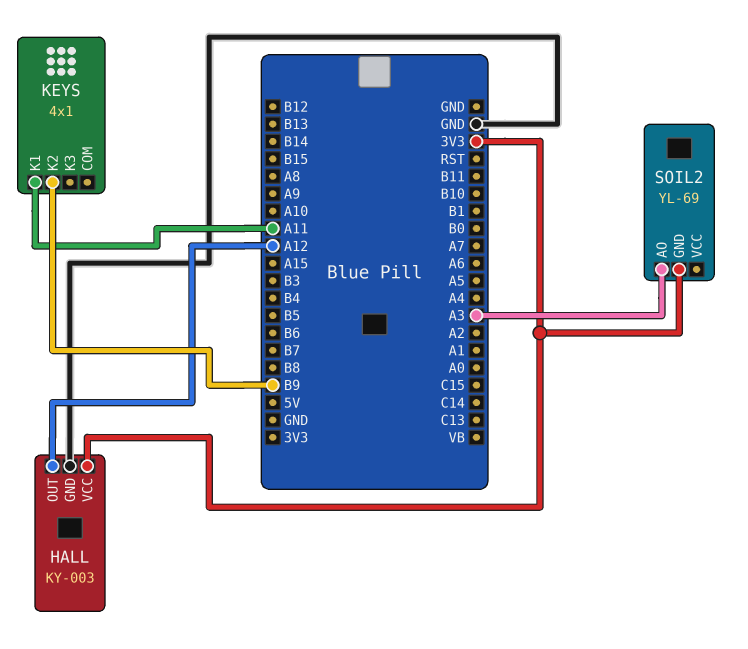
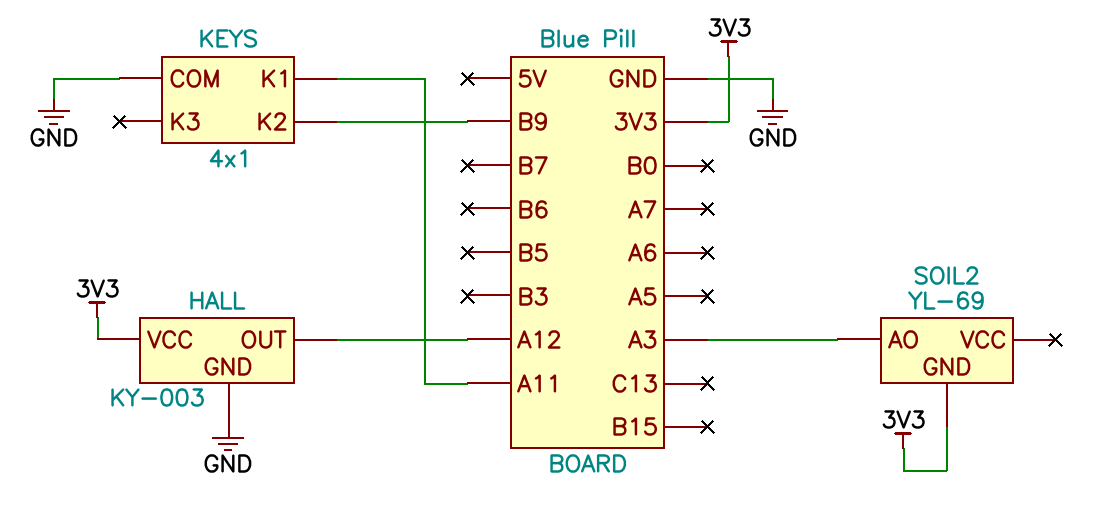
KEYS pin COM: none -> GND

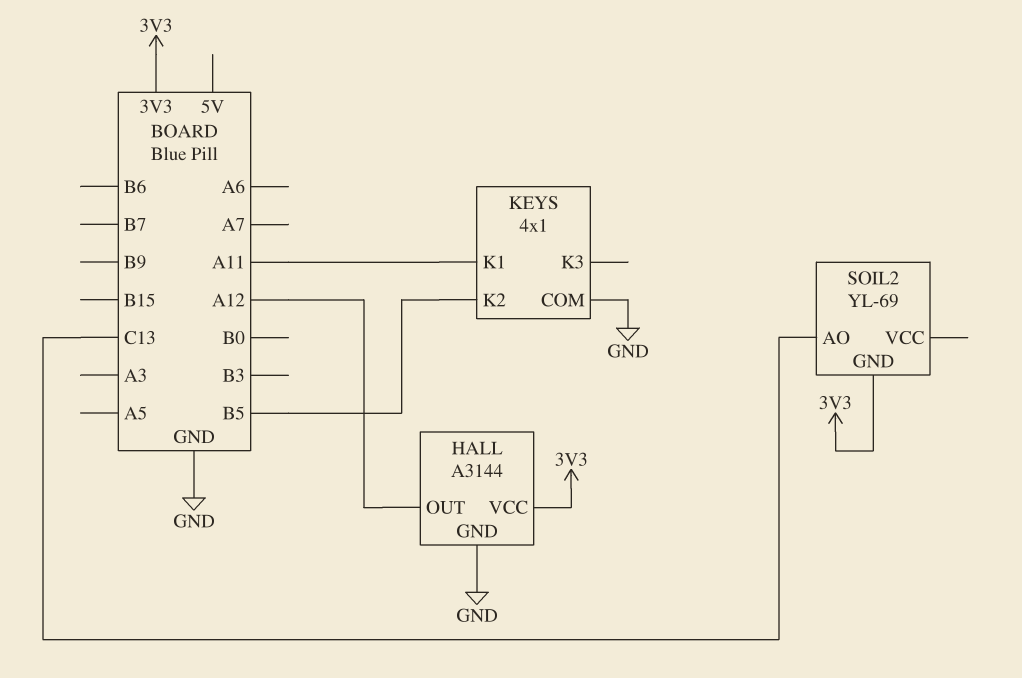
HALL: KY-003 -> A3144
KEYS pin K2: B9 -> B5
SOIL2 pin AO: A3 -> C13

